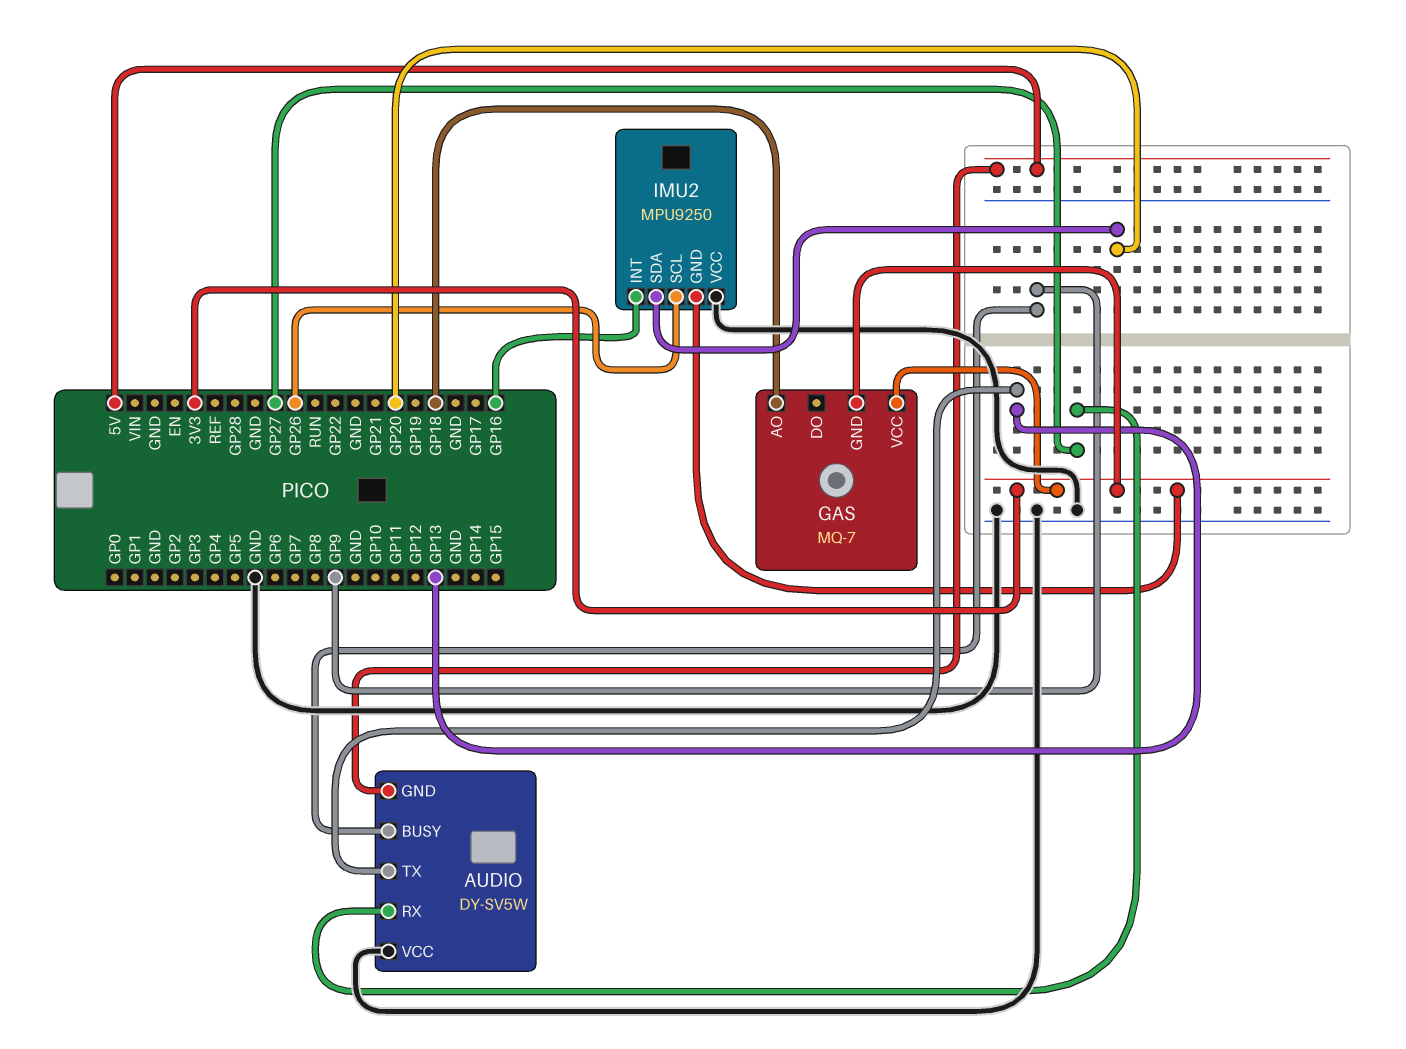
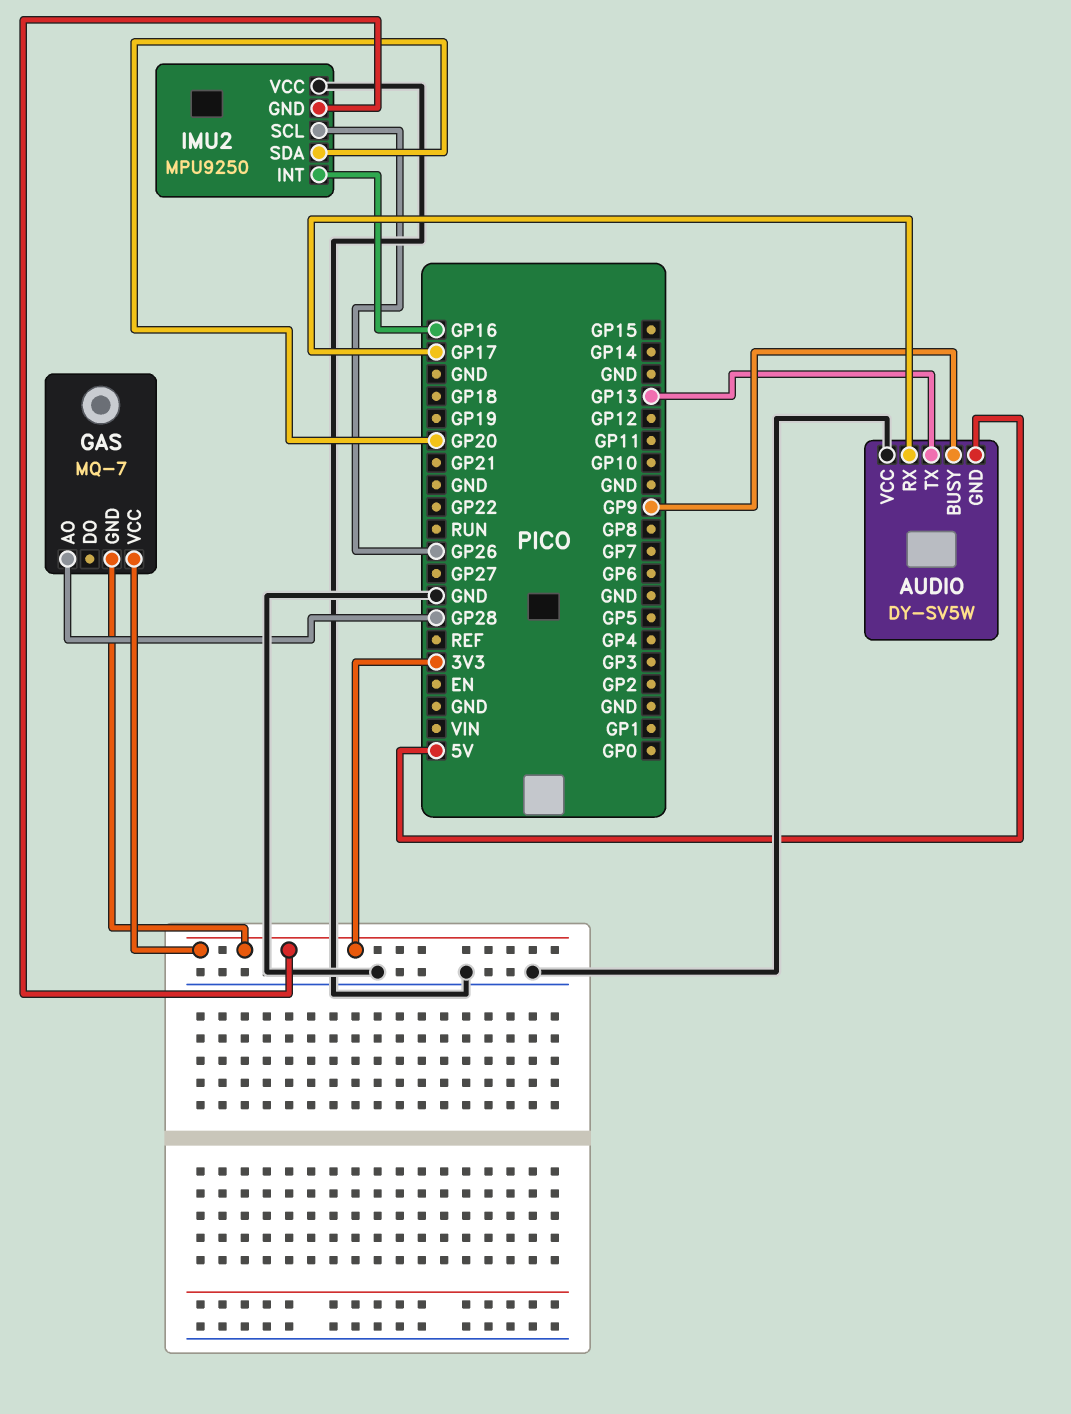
AUDIO pin RX: GP27 -> GP17
GAS pin AO: GP18 -> GP28

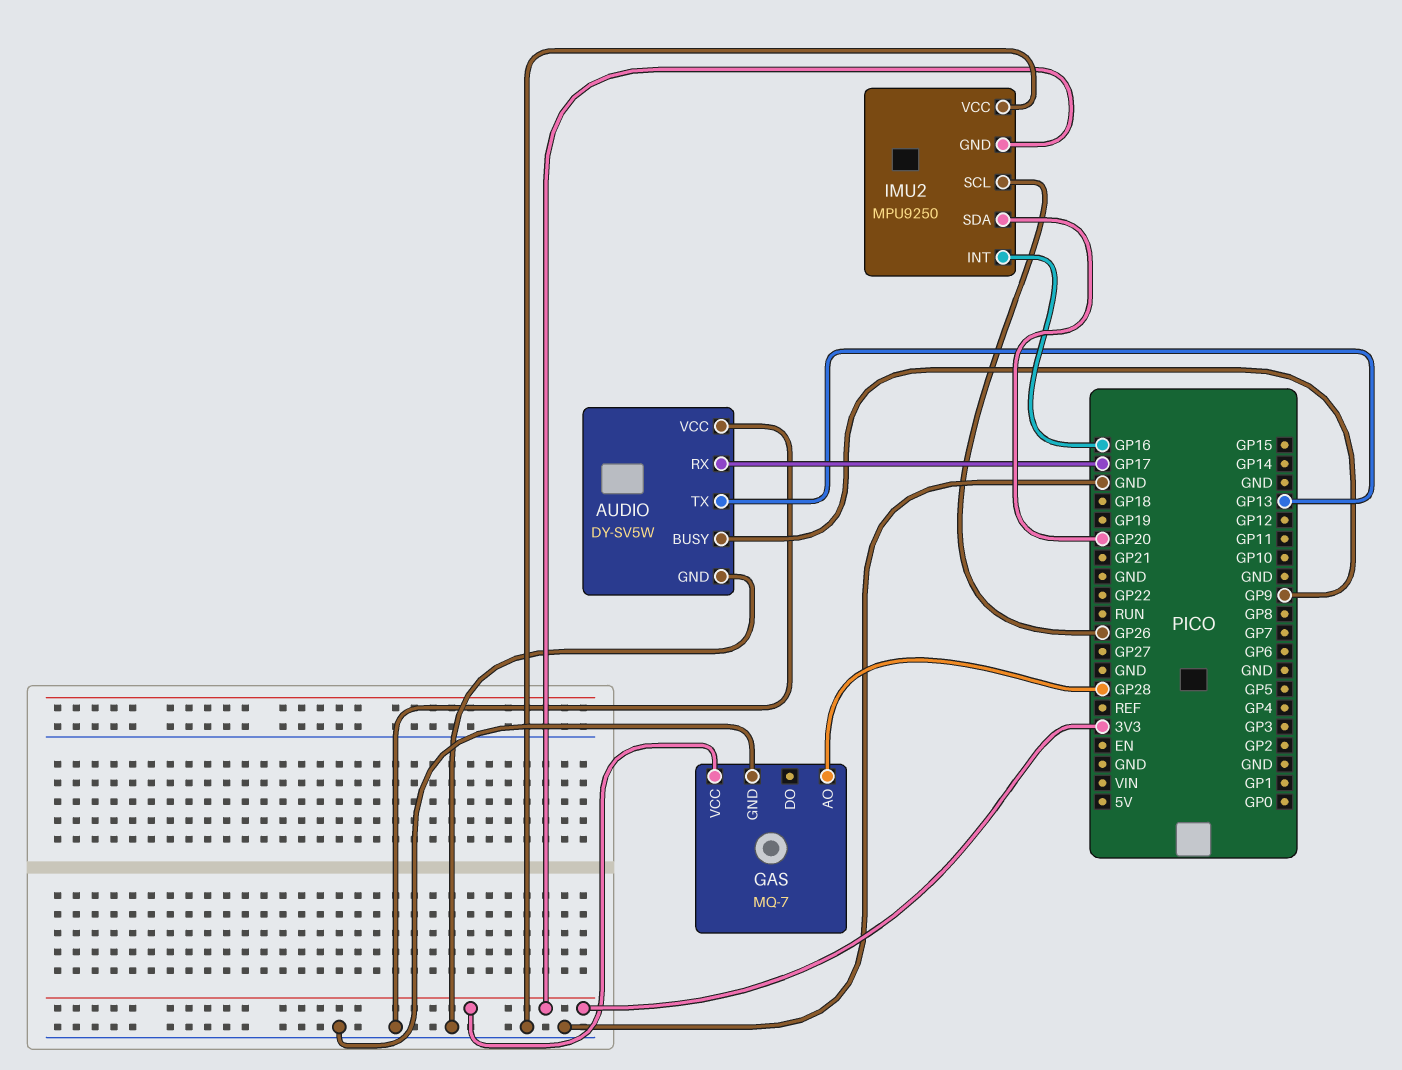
AUDIO pin GND: 5V -> GND
GAS pin GND: 3V3 -> GND

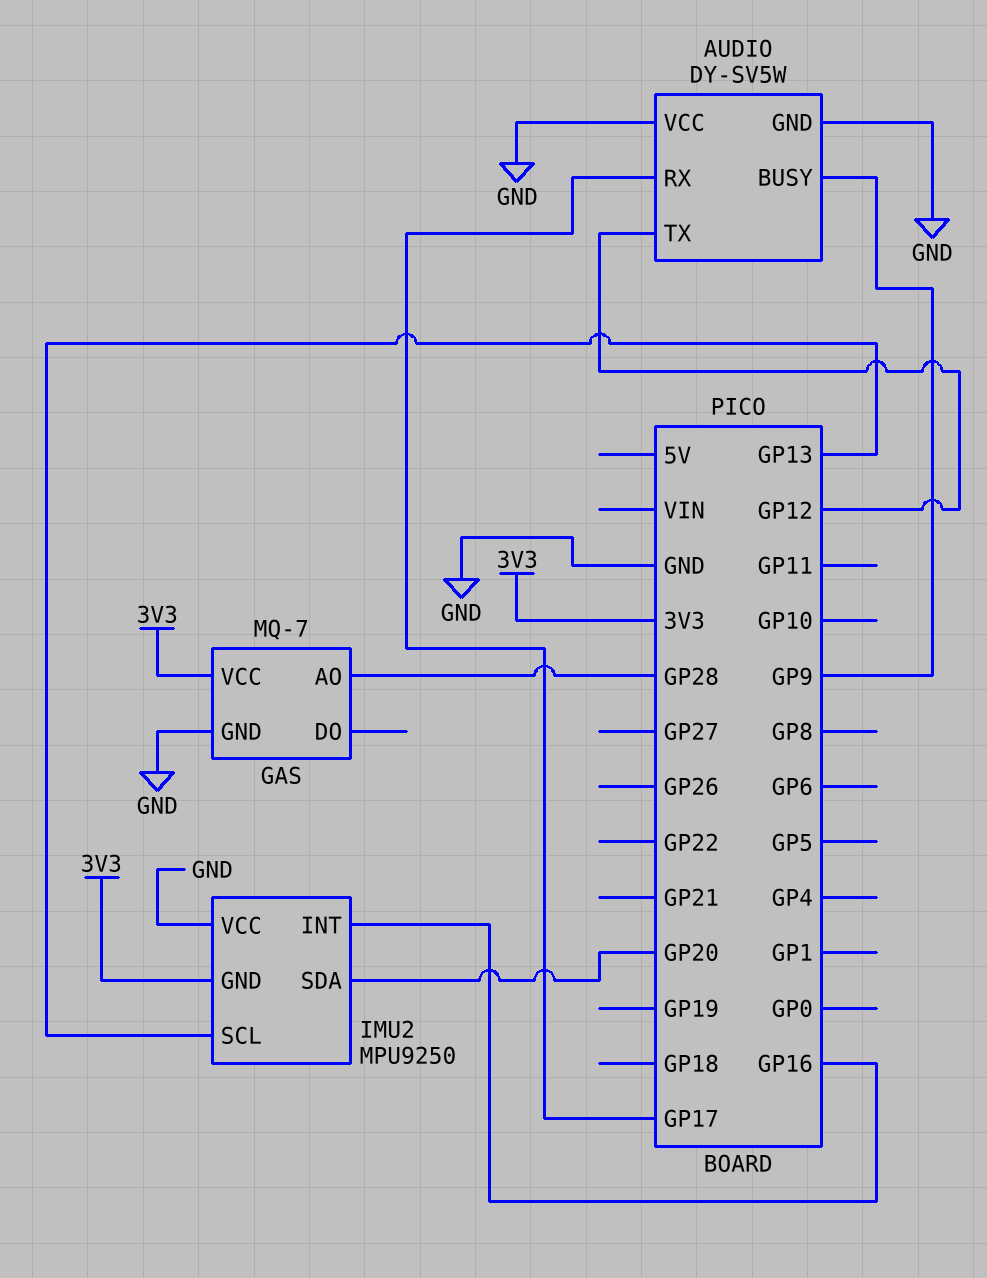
AUDIO pin TX: GP13 -> GP12
IMU2 pin SCL: GP26 -> GP13

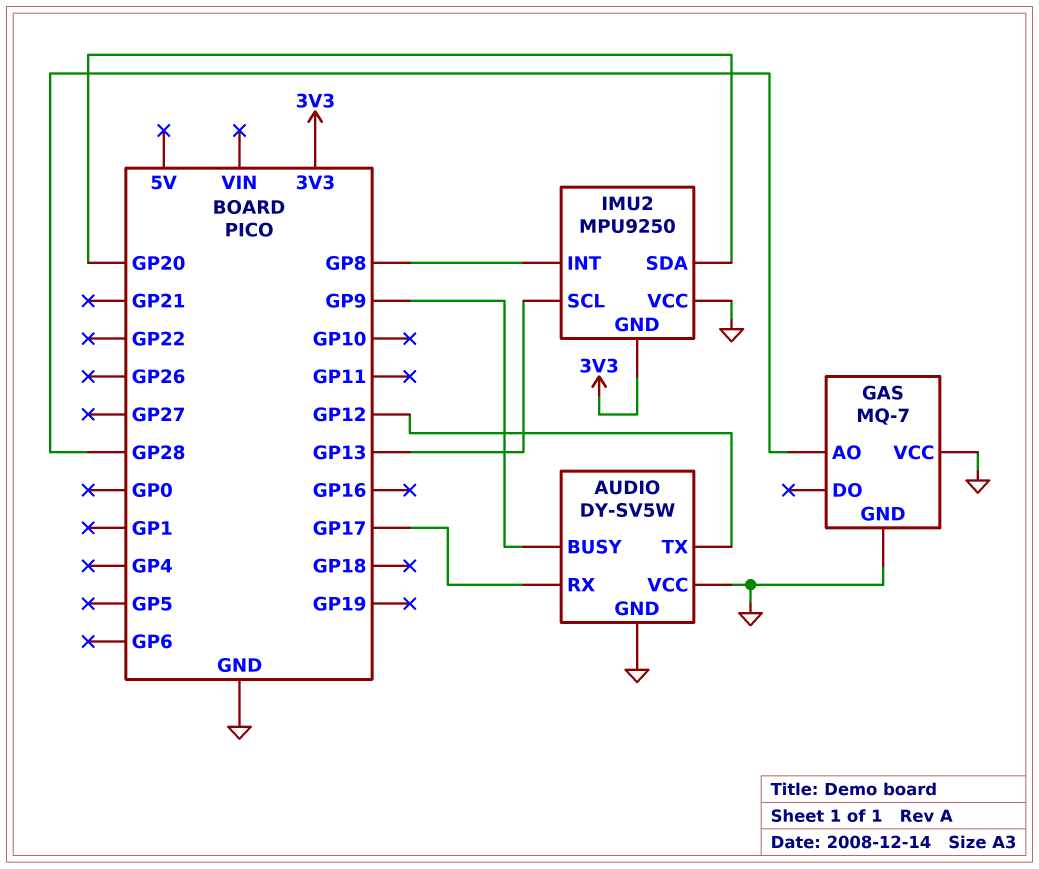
GAS pin VCC: 3V3 -> GND
IMU2 pin INT: GP16 -> GP8

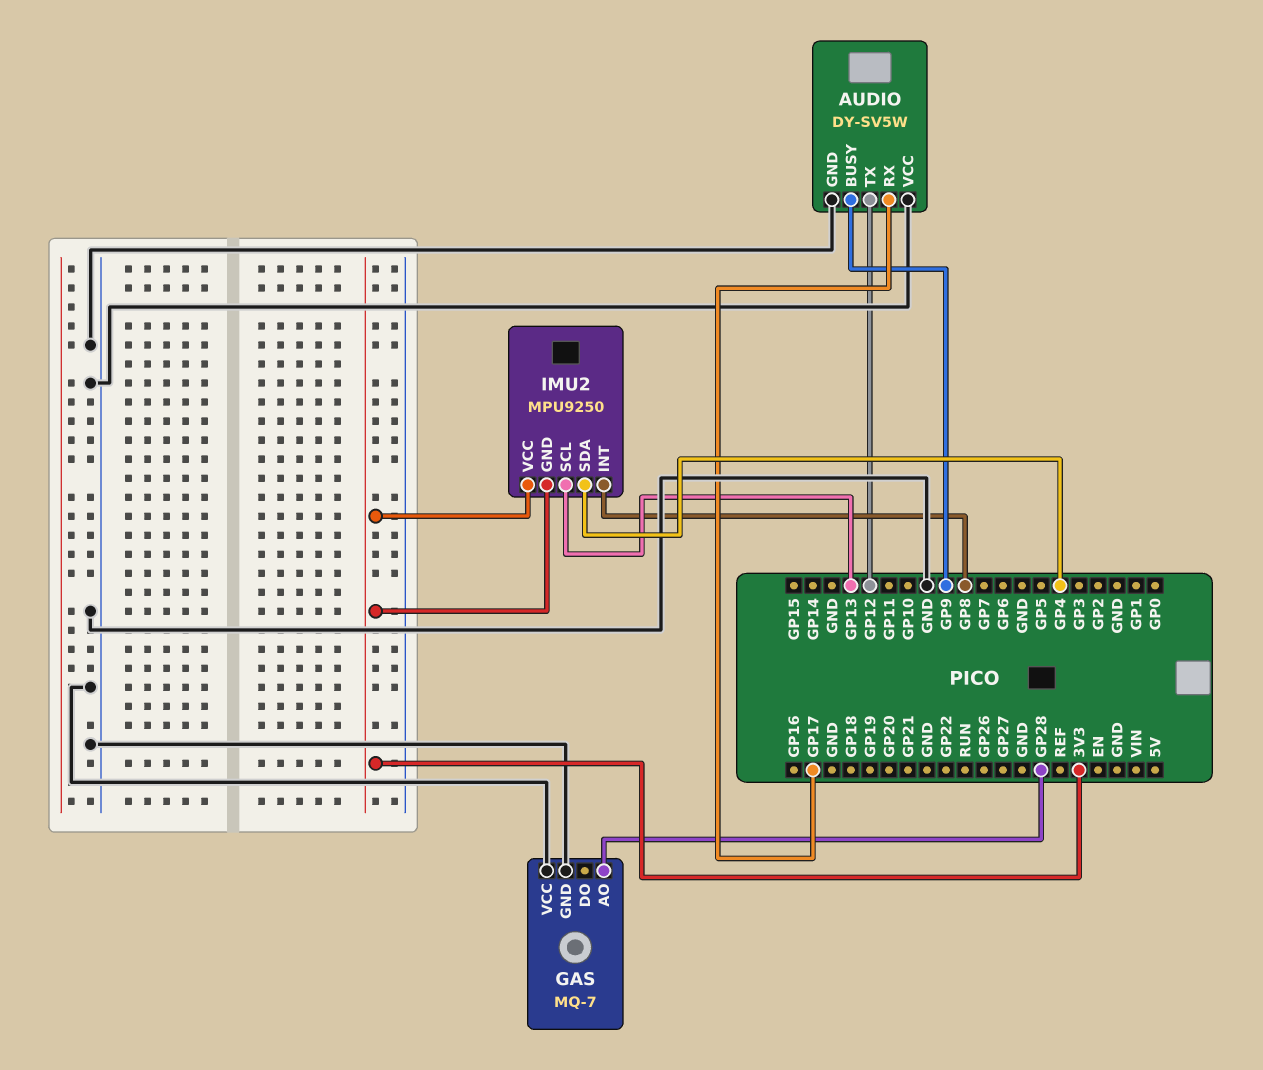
IMU2 pin SDA: GP20 -> GP4
IMU2 pin VCC: GND -> 3V3

